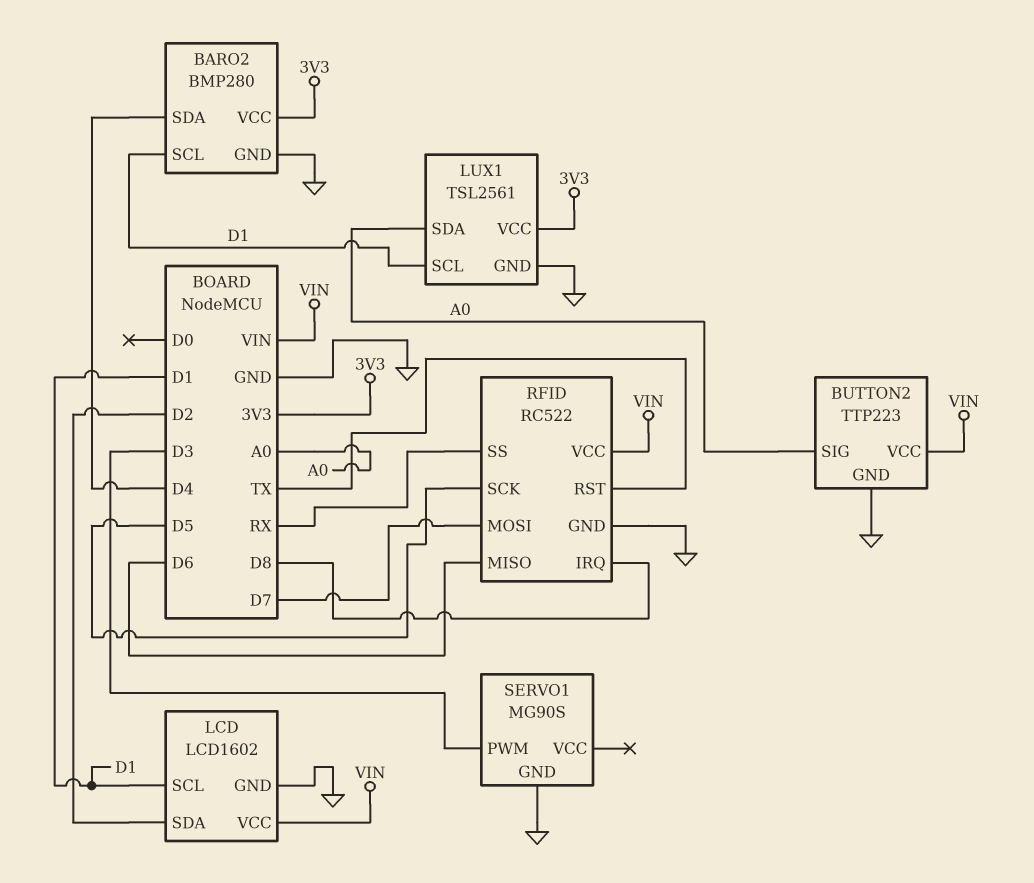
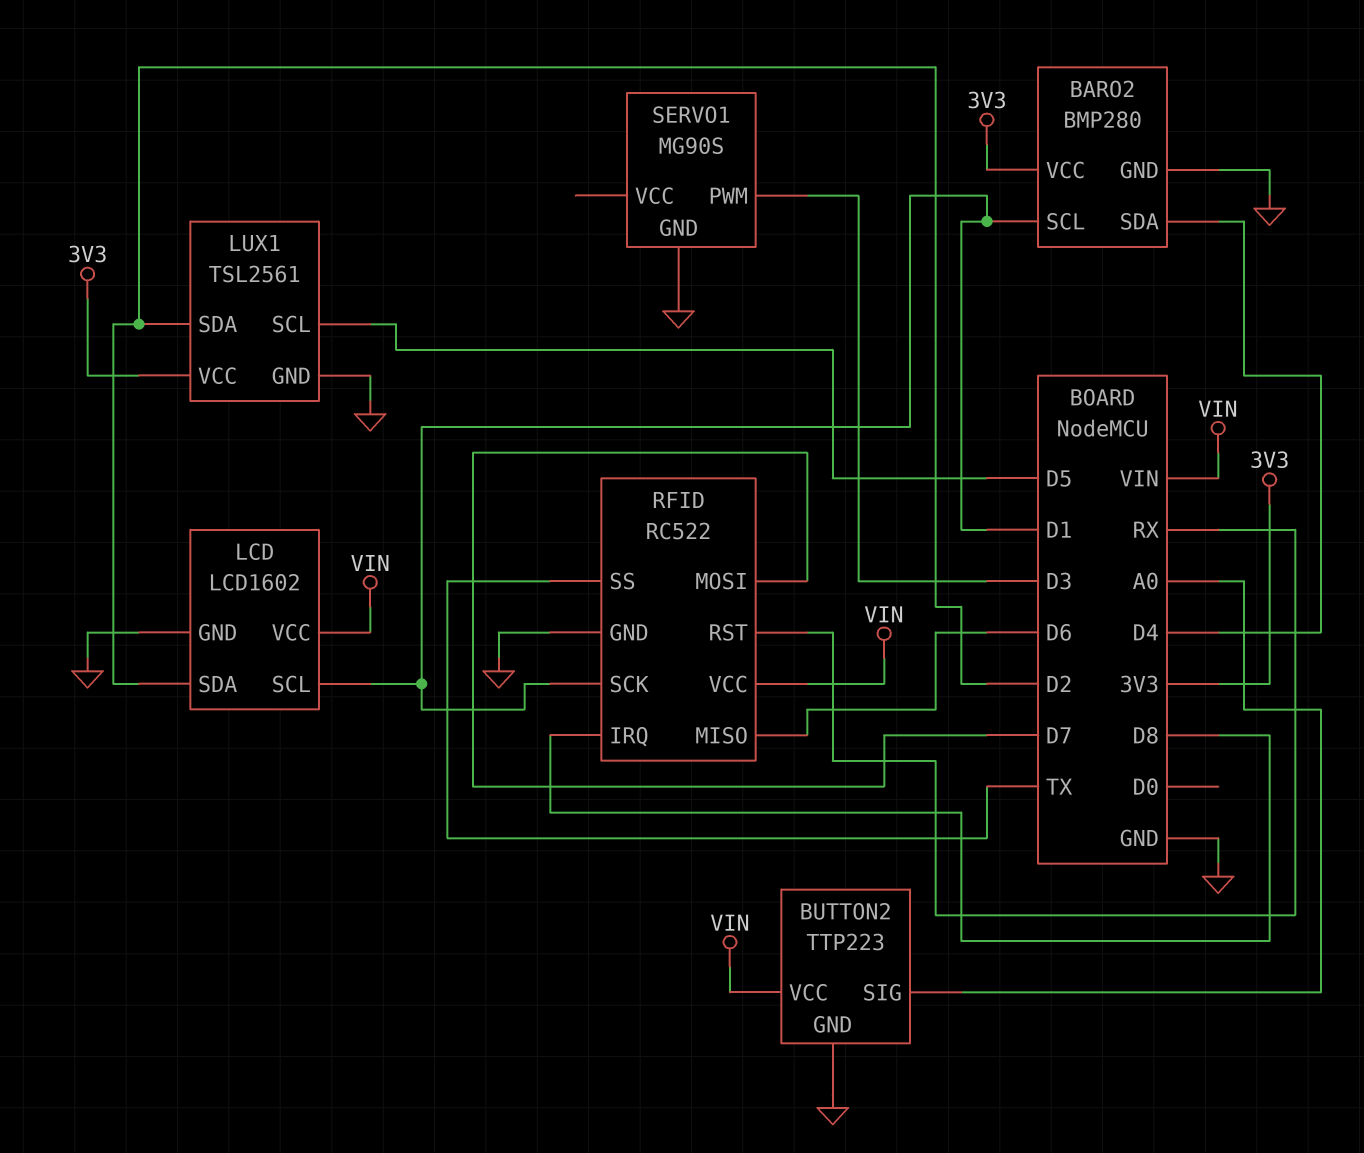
LUX1 pin SCL: D1 -> D5
LUX1 pin SDA: A0 -> D2
RFID pin RST: TX -> RX
RFID pin SCK: D5 -> D1
RFID pin SS: RX -> TX

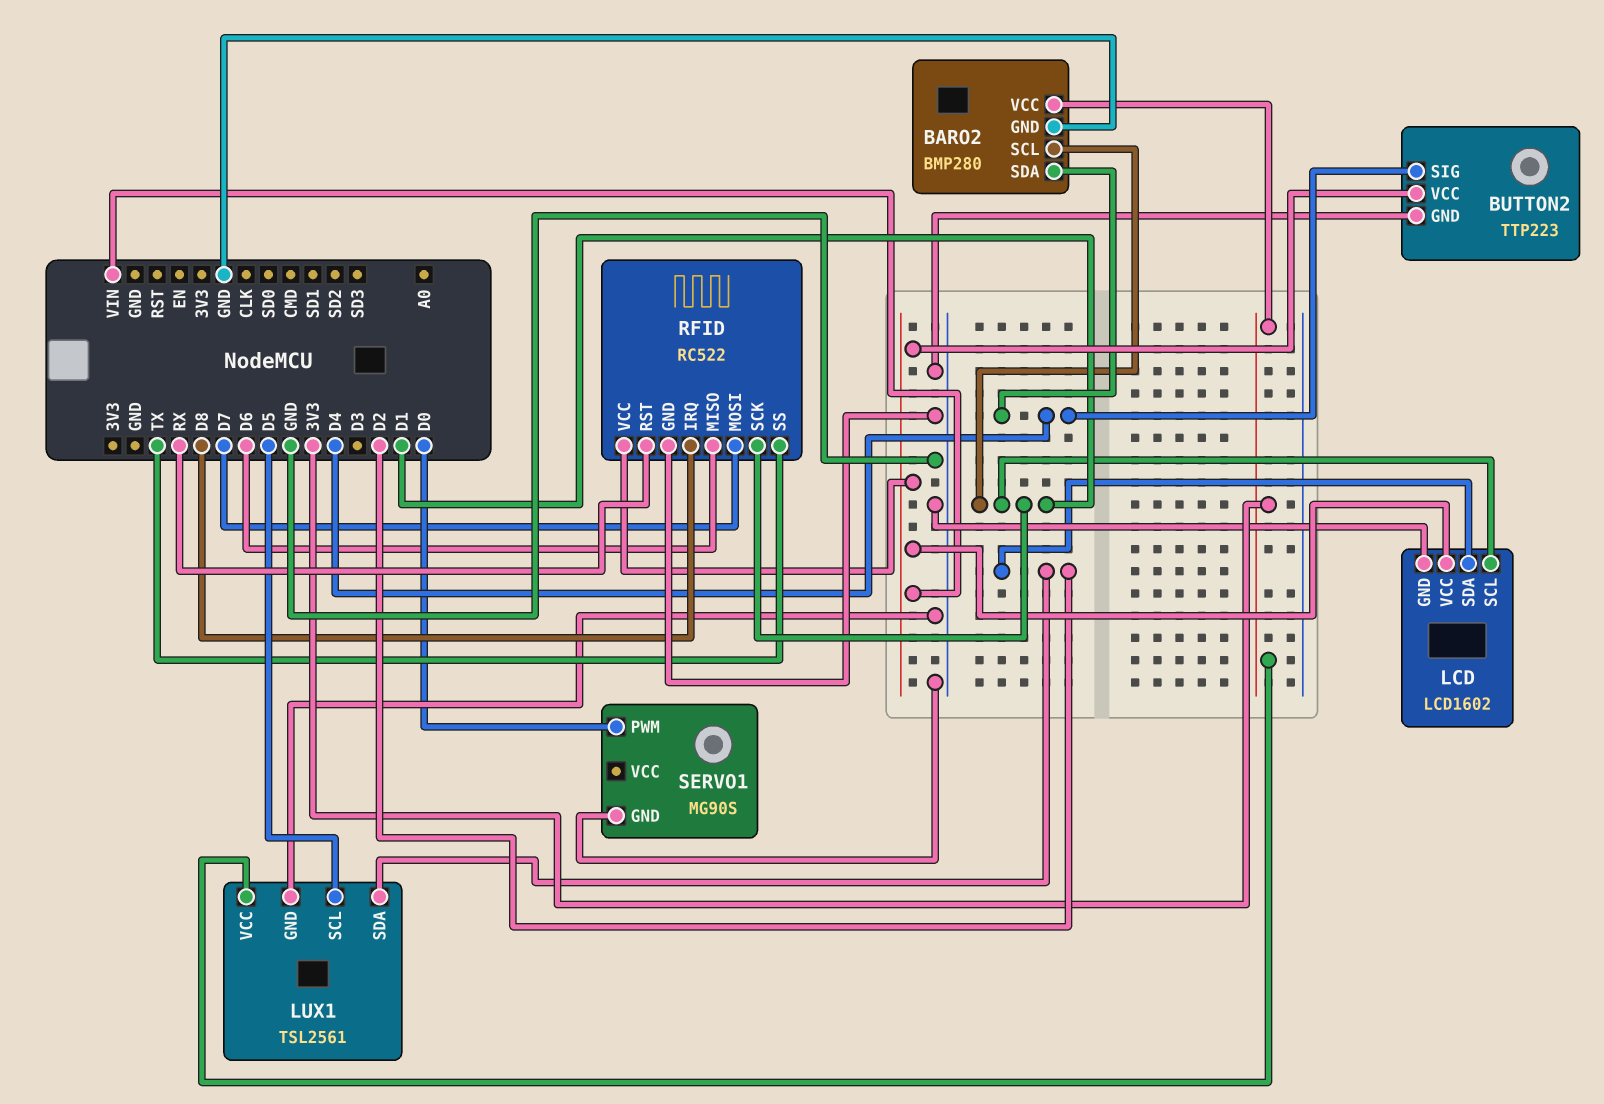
BUTTON2 pin SIG: A0 -> D4
SERVO1 pin PWM: D3 -> D0

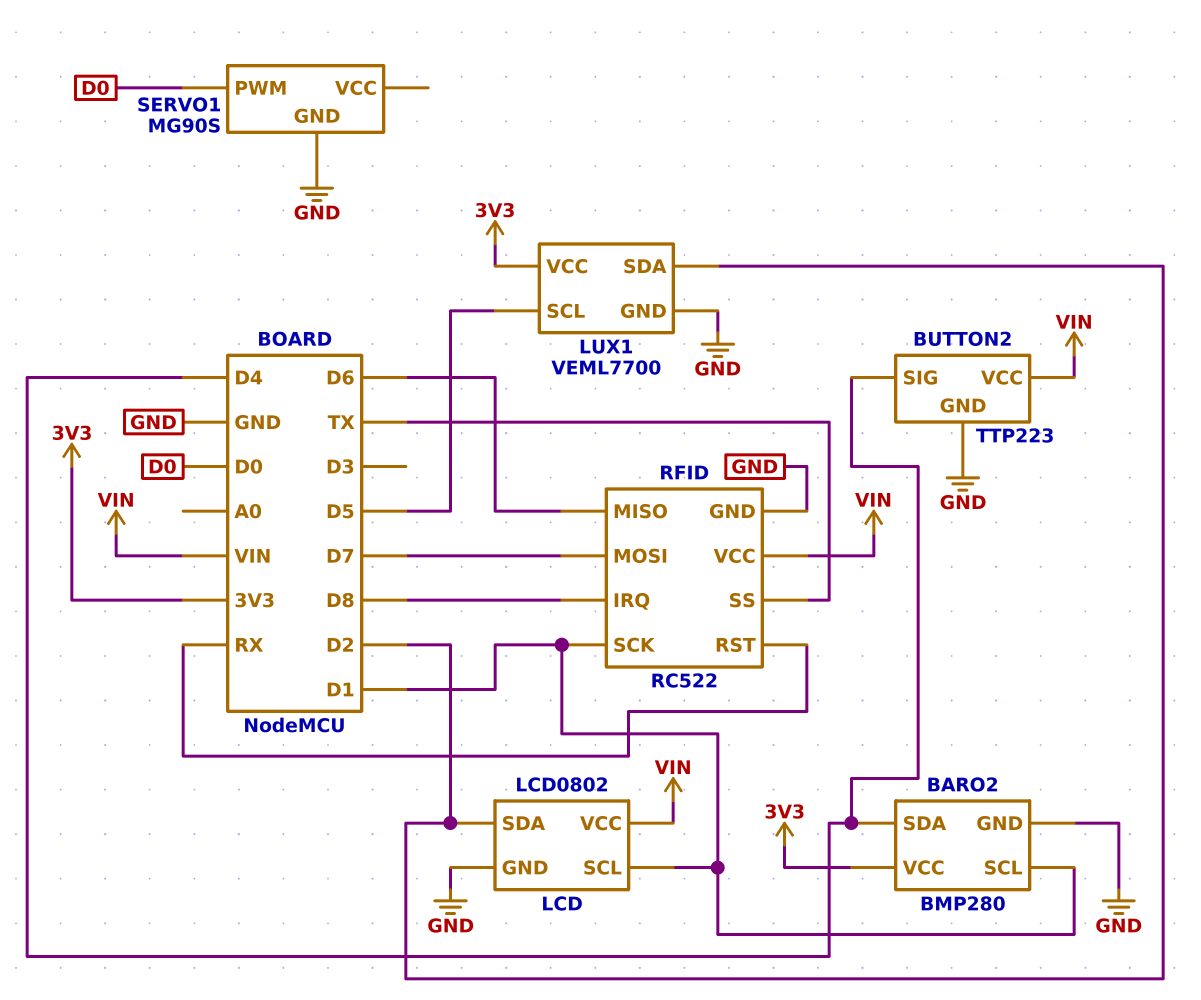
LCD: LCD1602 -> LCD0802
LUX1: TSL2561 -> VEML7700

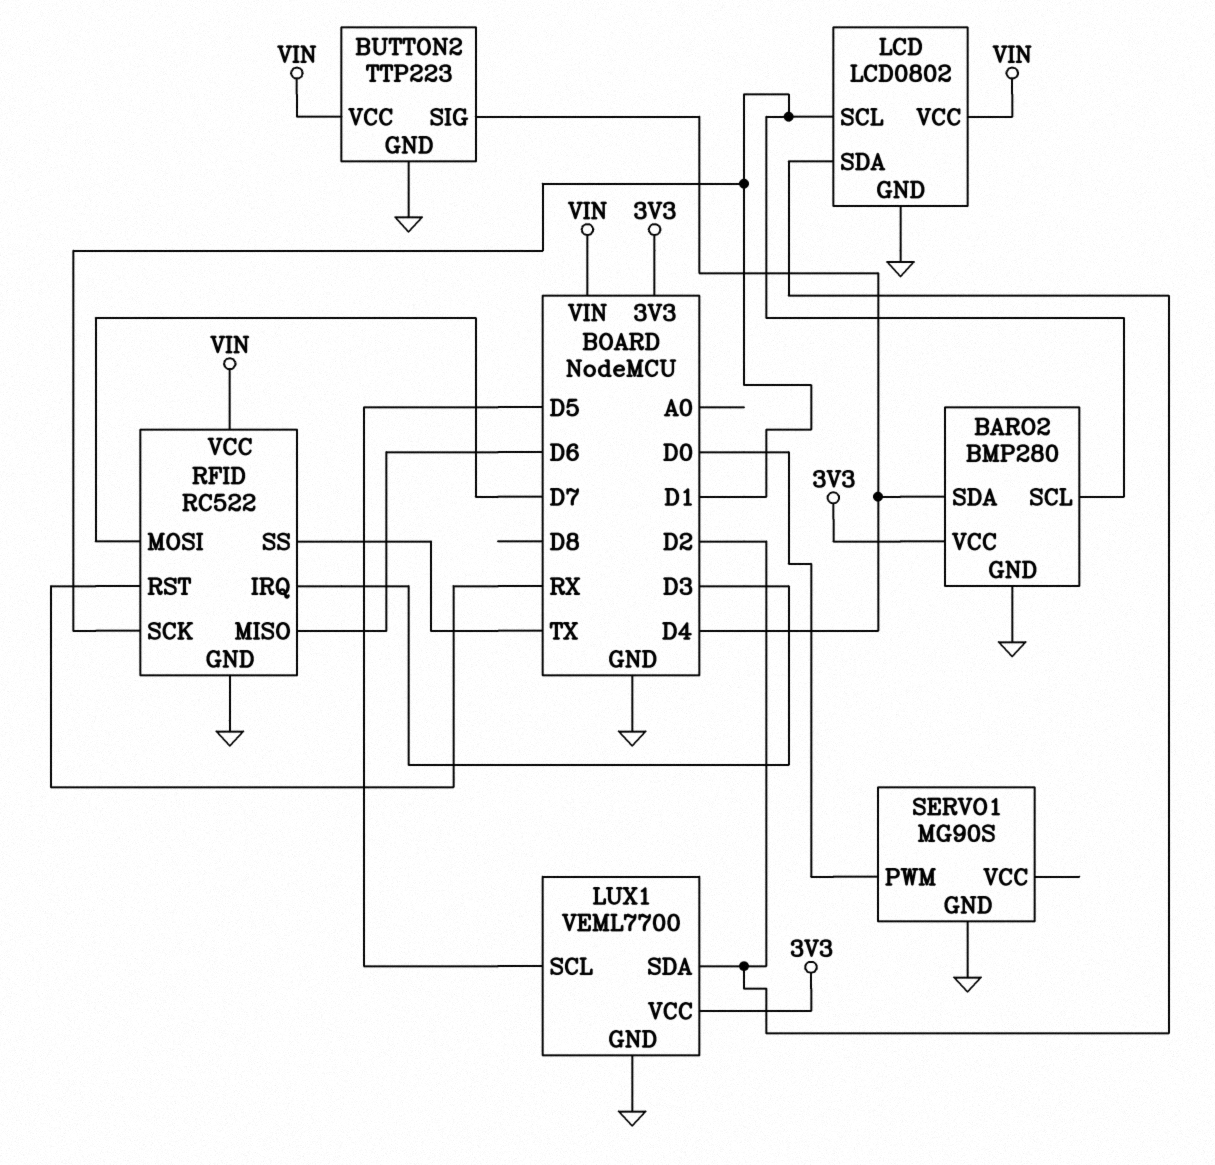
RFID pin IRQ: D8 -> D3

